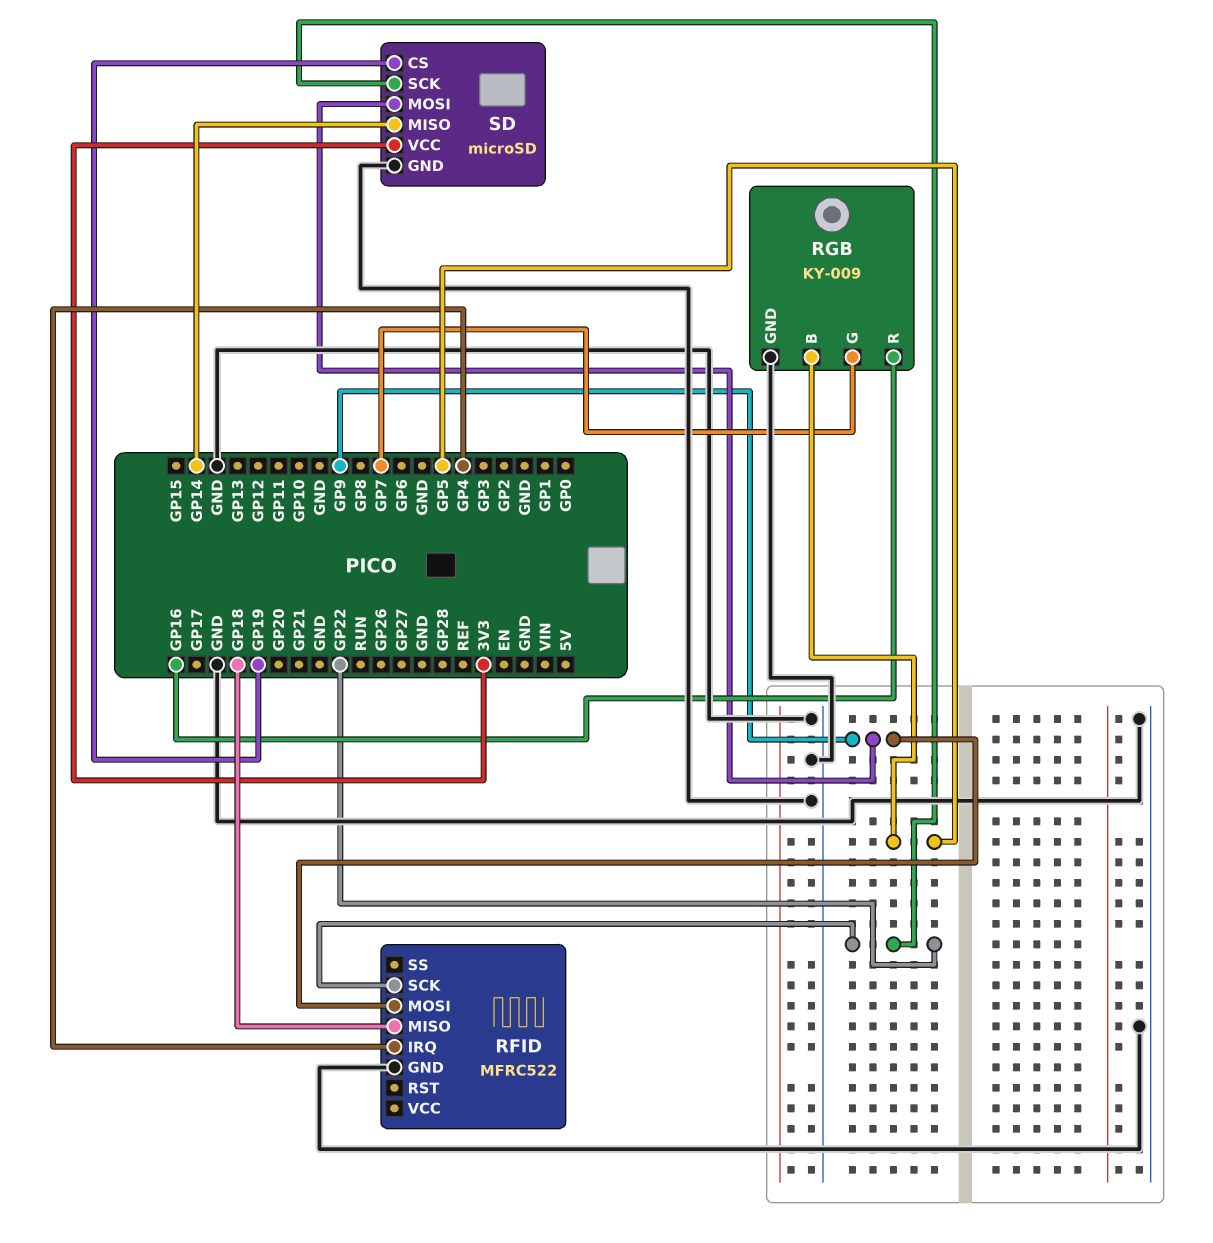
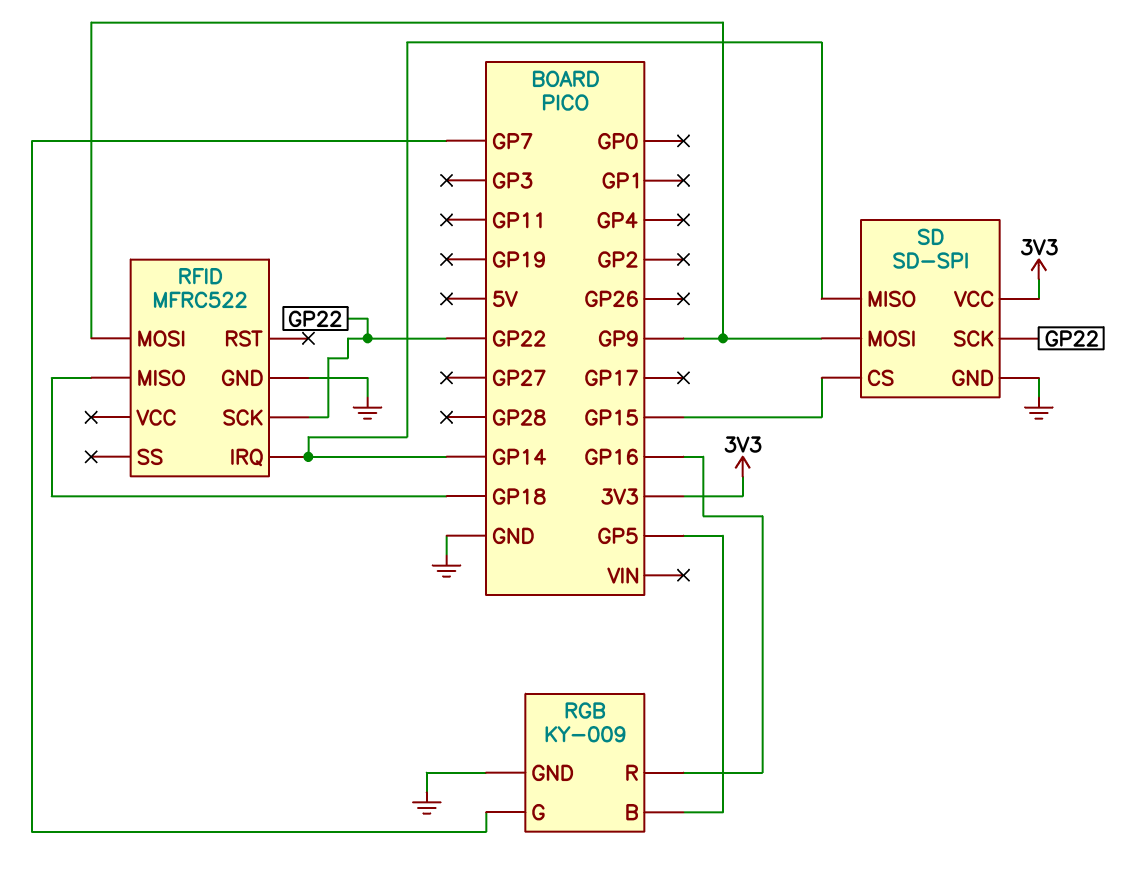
RFID pin IRQ: GP4 -> GP14
SD: microSD -> SD-SPI
SD pin CS: GP19 -> GP15

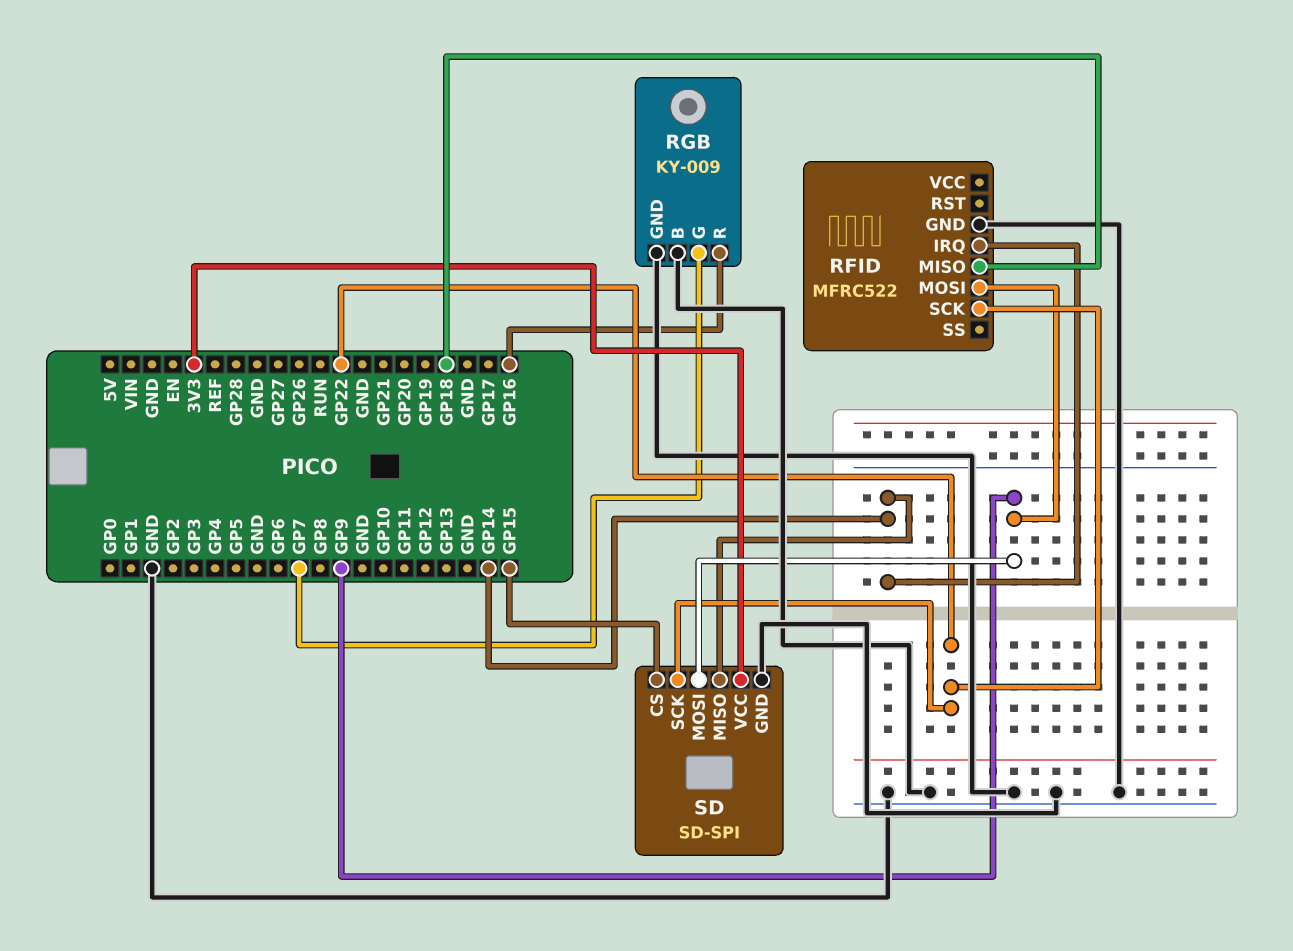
RGB pin B: GP5 -> GND

